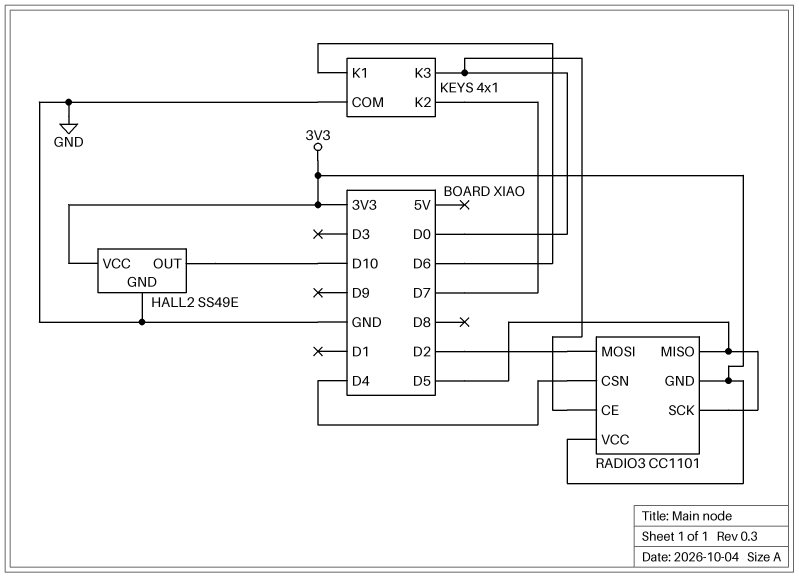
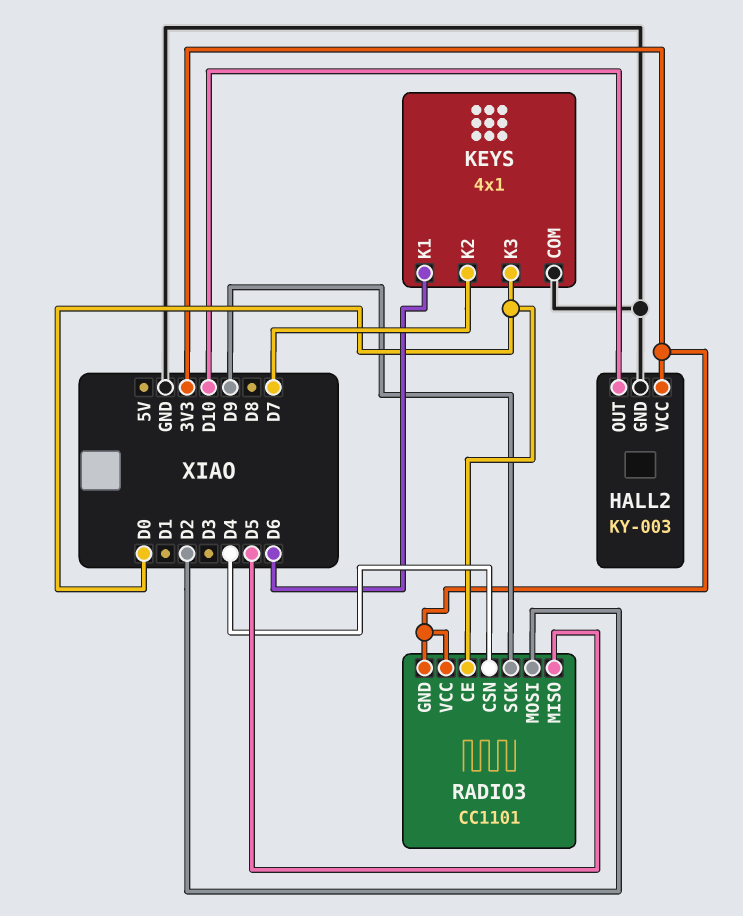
HALL2: SS49E -> KY-003
RADIO3 pin SCK: D5 -> D9

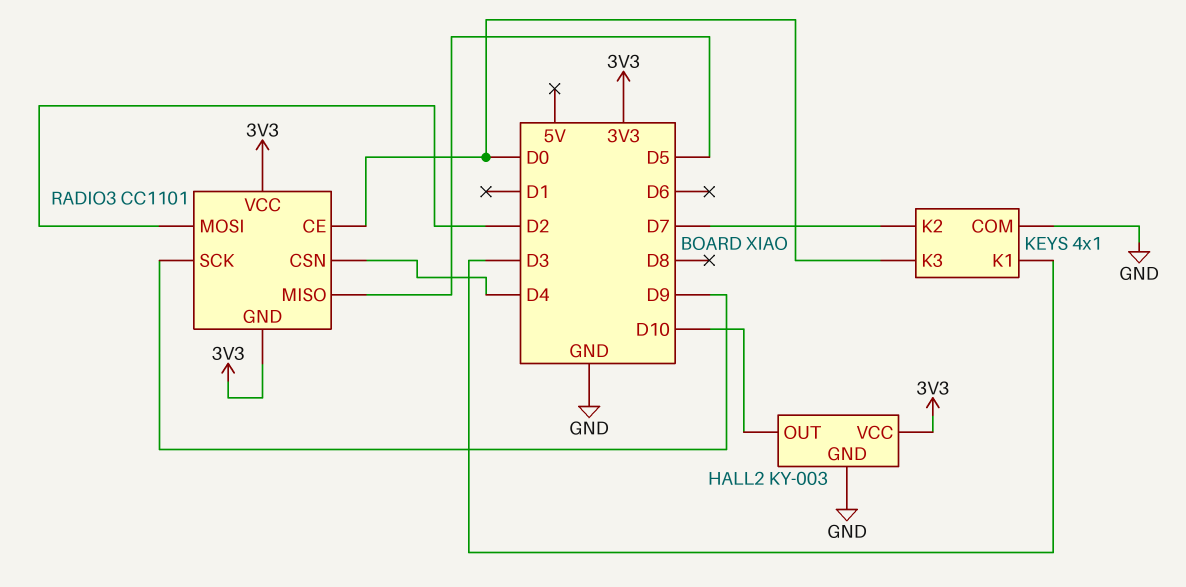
KEYS pin K1: D6 -> D3

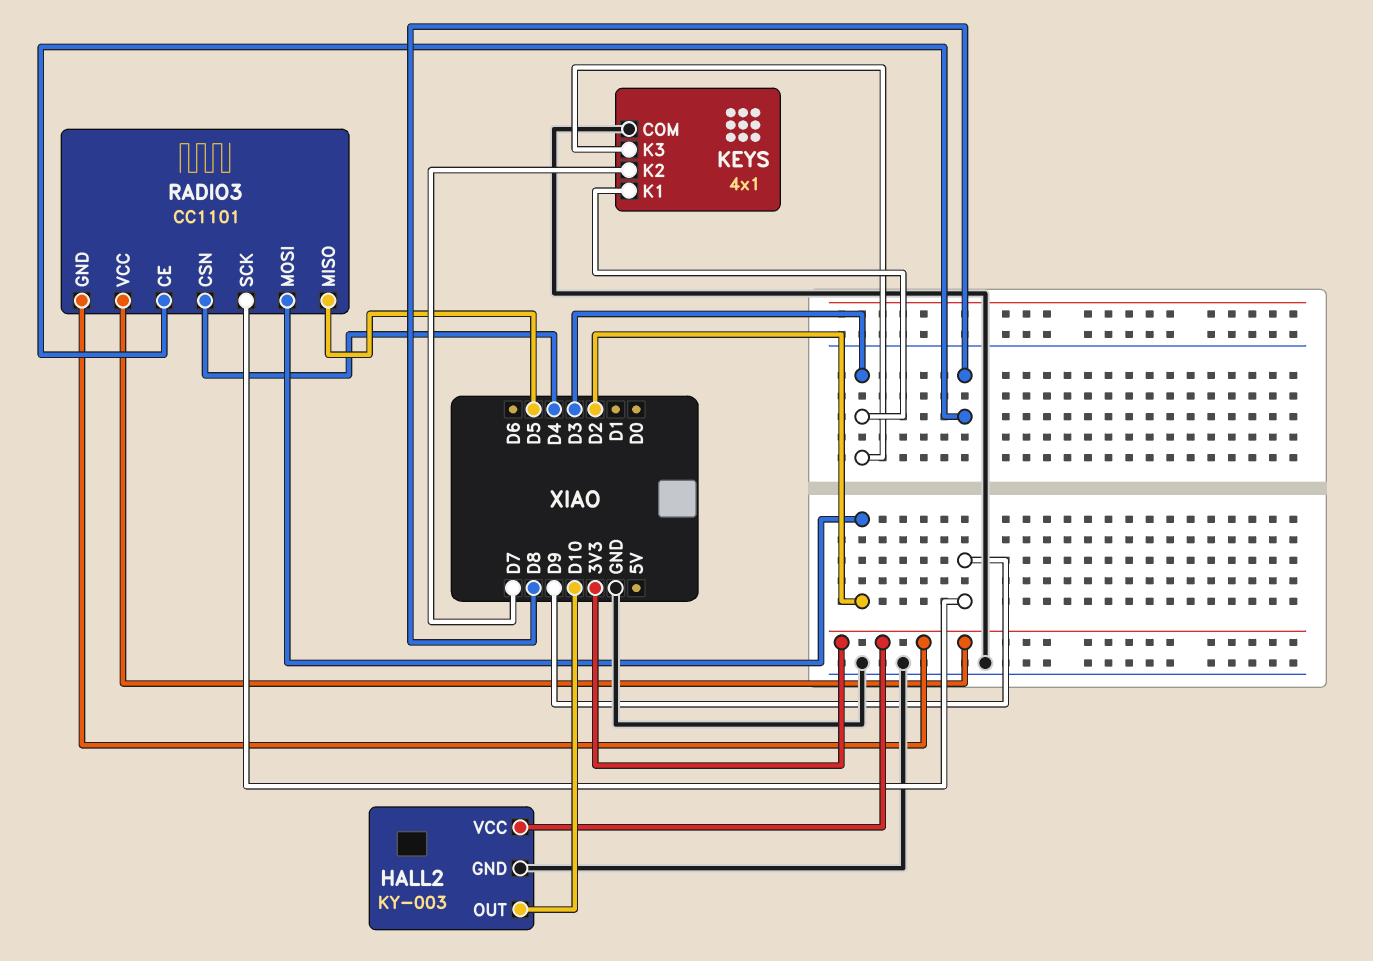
KEYS pin K3: D0 -> D3
RADIO3 pin CE: D0 -> D8

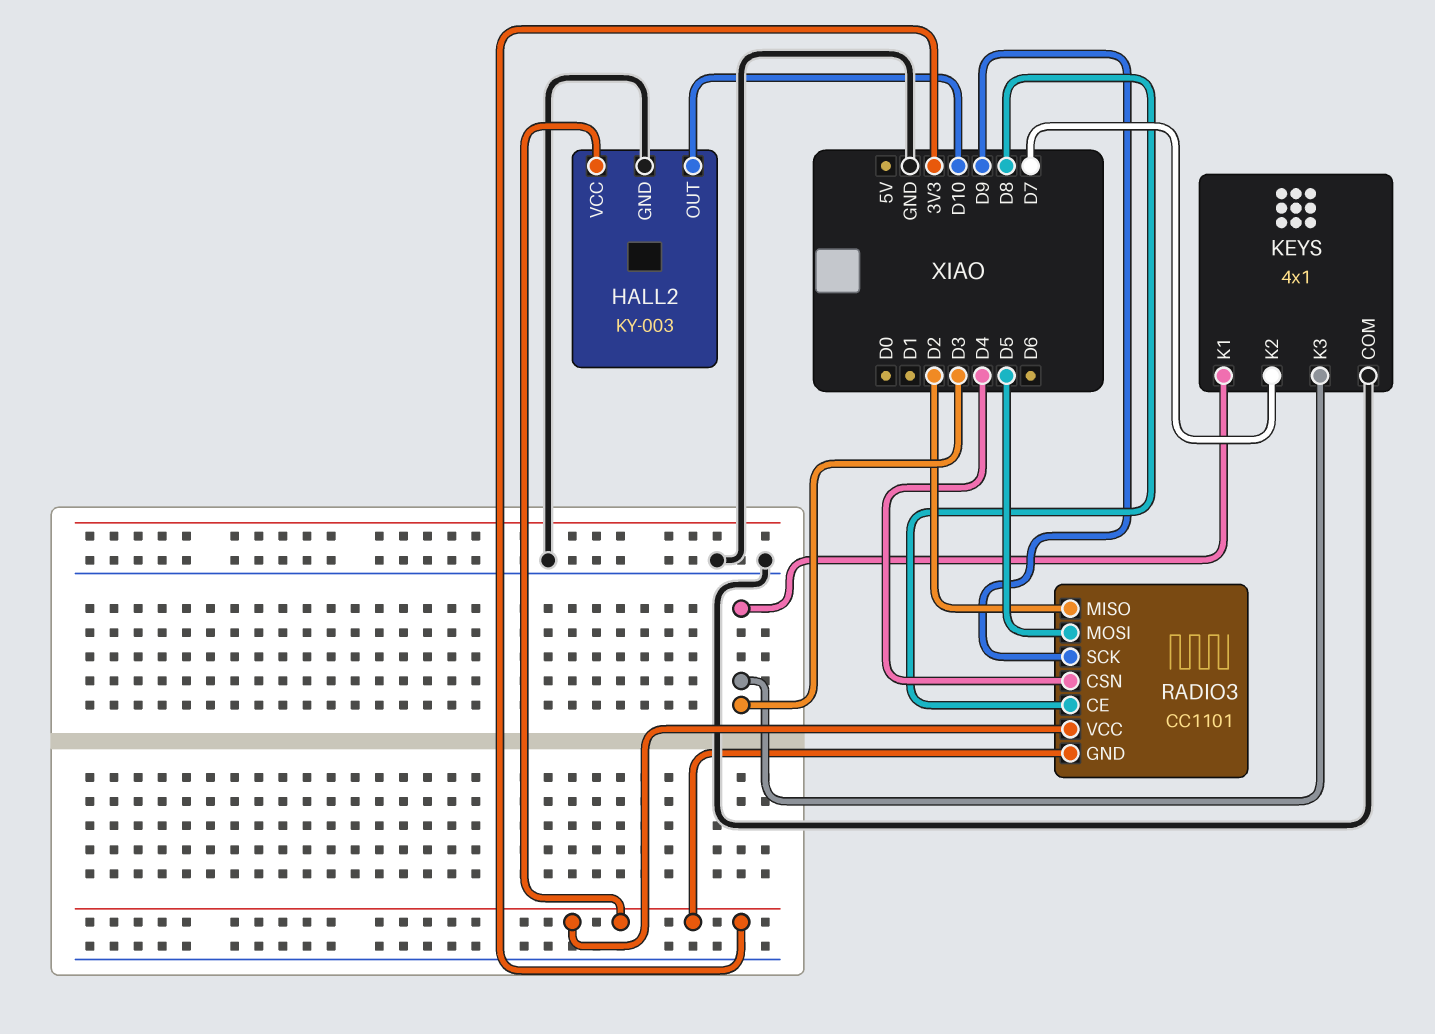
RADIO3 pin MISO: D5 -> D2
RADIO3 pin MOSI: D2 -> D5

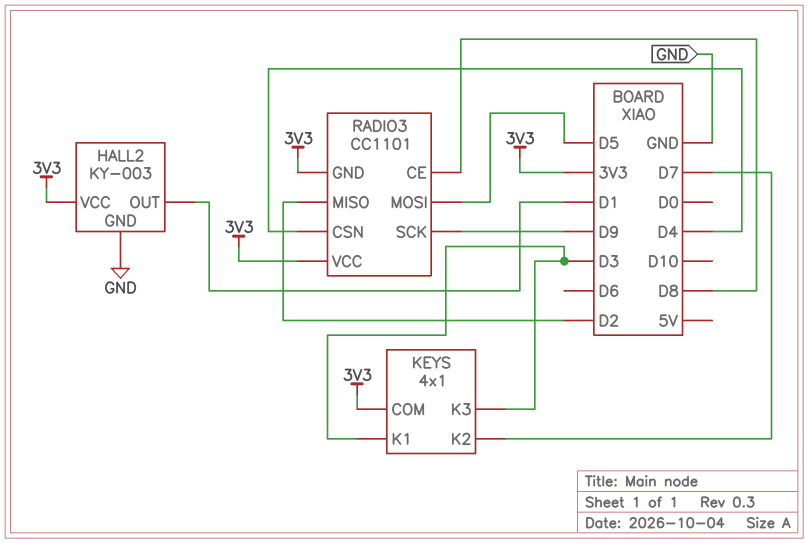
HALL2 pin OUT: D10 -> D1
KEYS pin COM: GND -> 3V3

